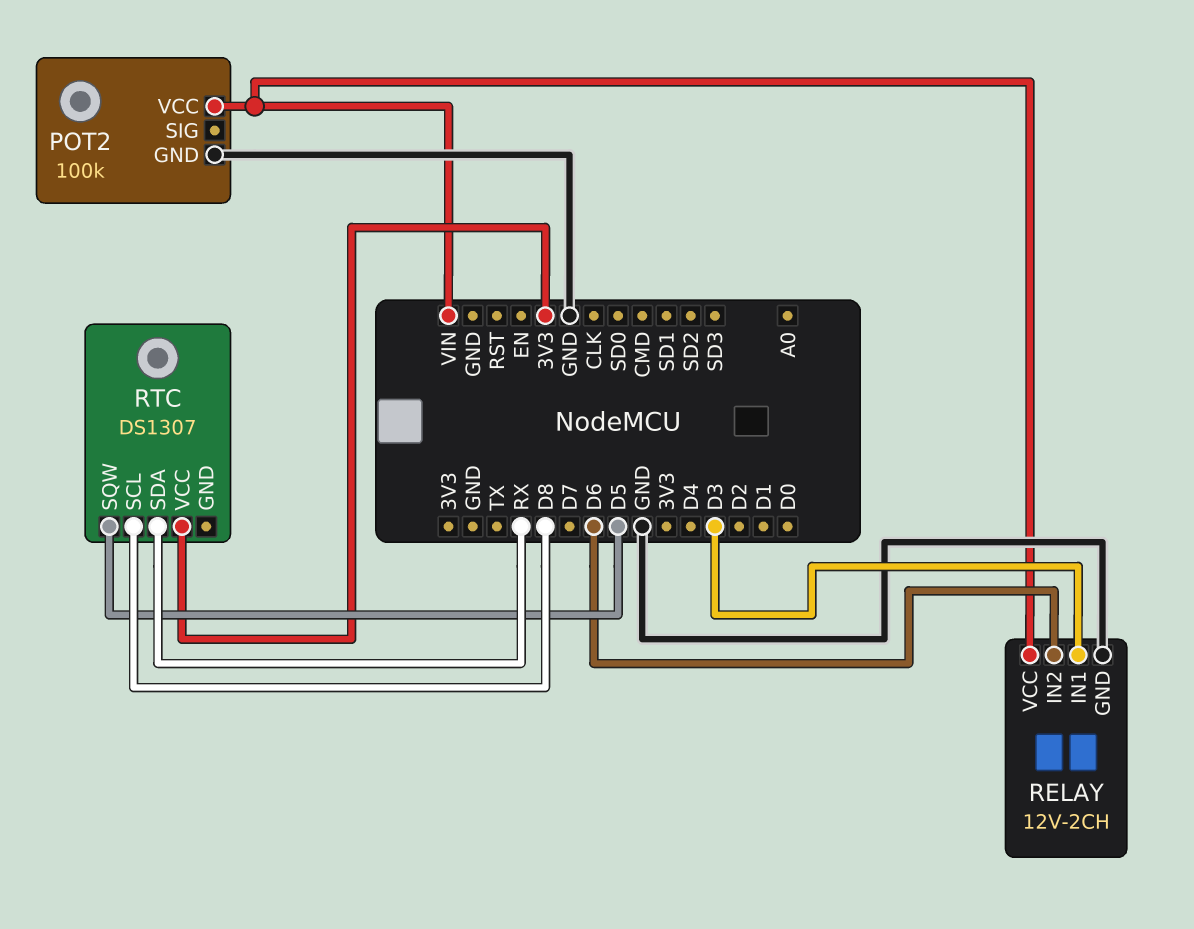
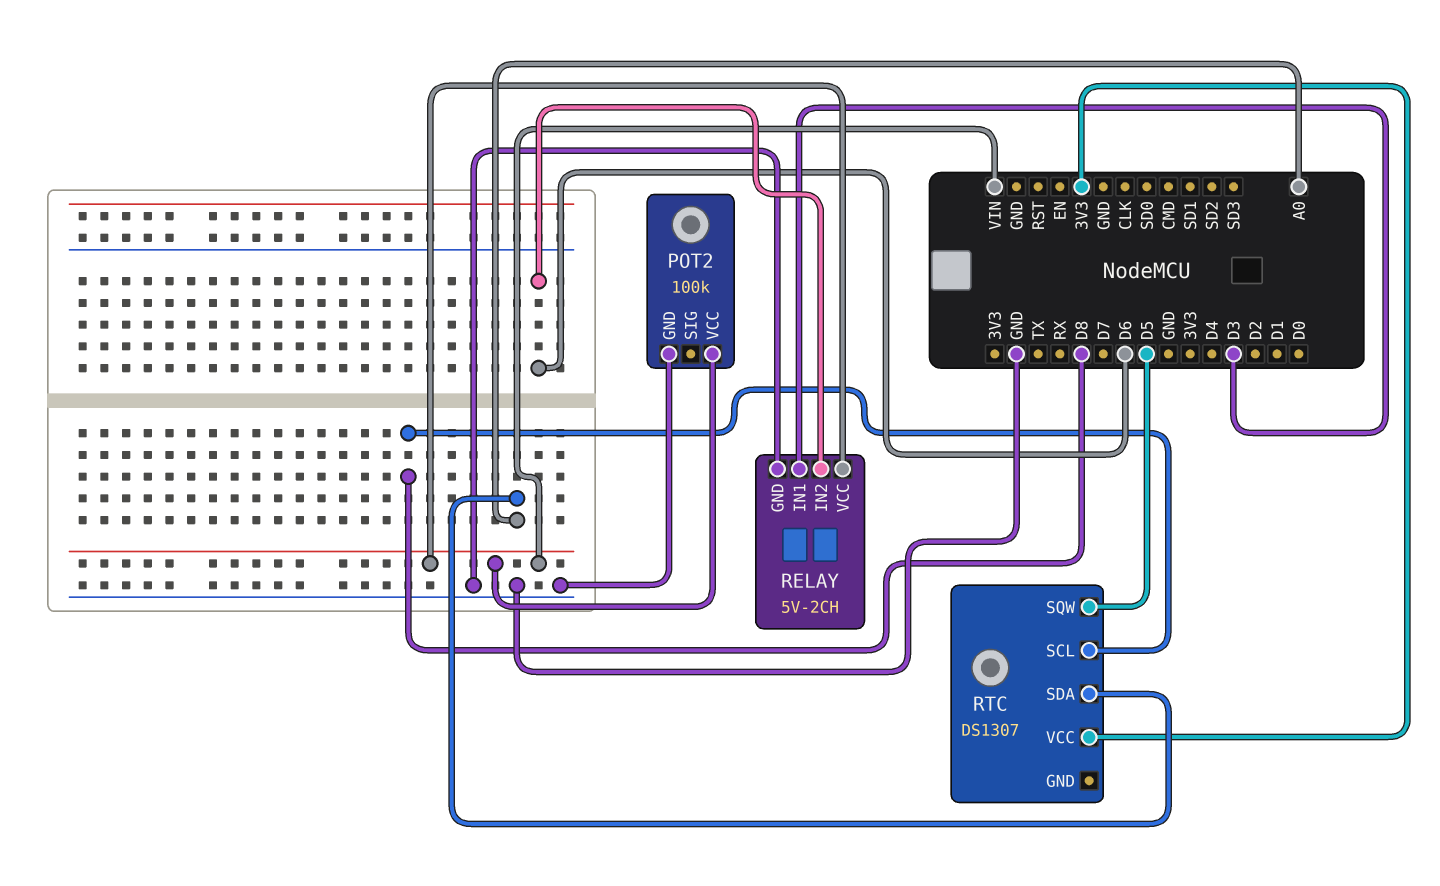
RELAY: 12V-2CH -> 5V-2CH
RTC pin SDA: RX -> A0

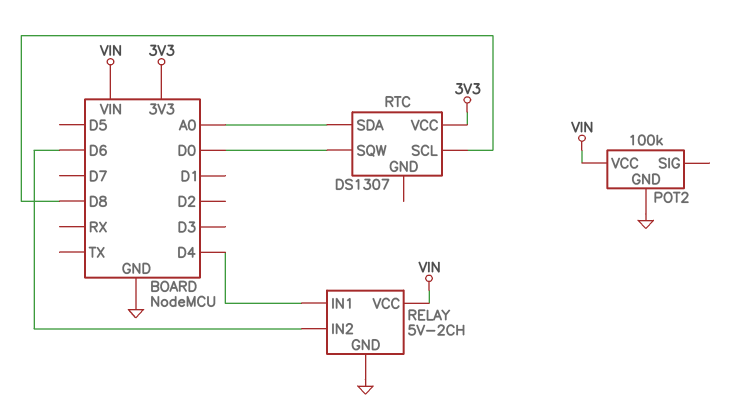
RELAY pin IN1: D3 -> D4
RTC pin SQW: D5 -> D0

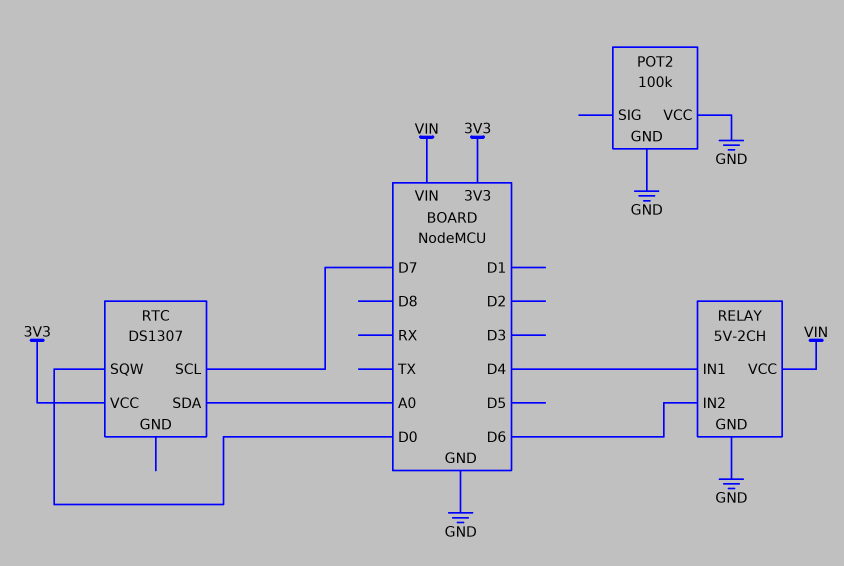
POT2 pin VCC: VIN -> GND
RTC pin SCL: D8 -> D7

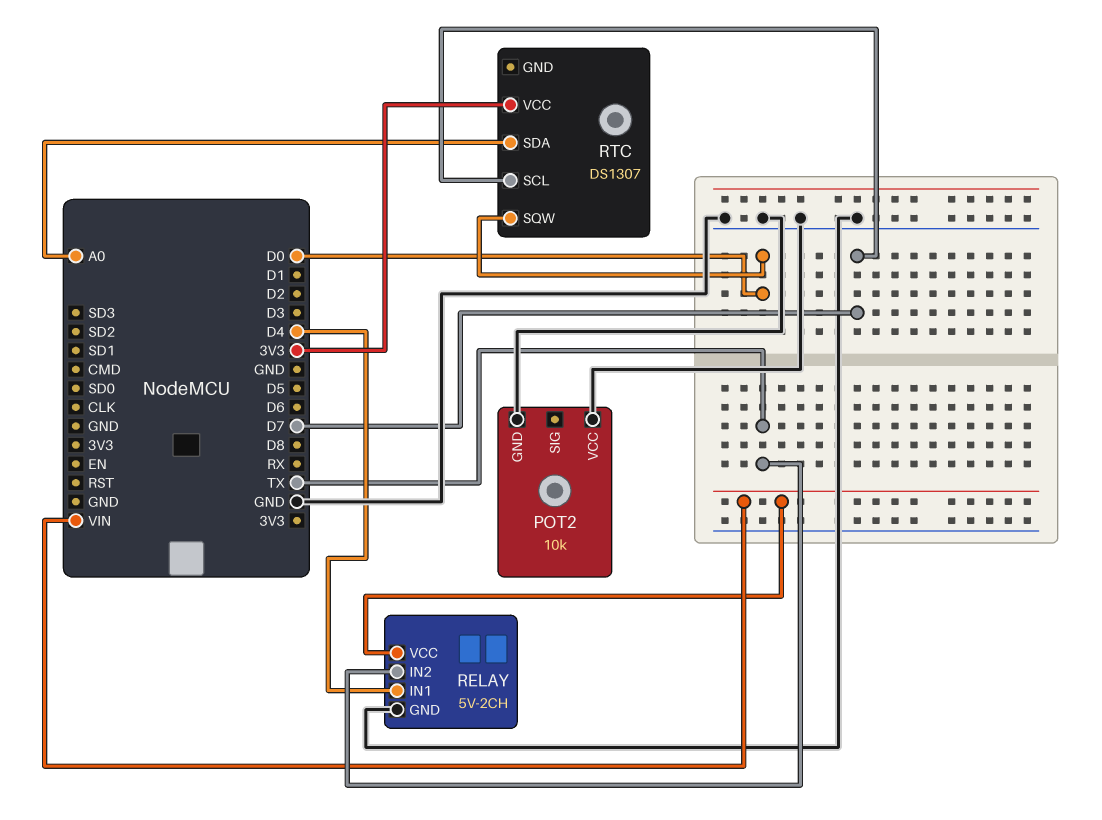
POT2: 100k -> 10k
RELAY pin IN2: D6 -> TX

